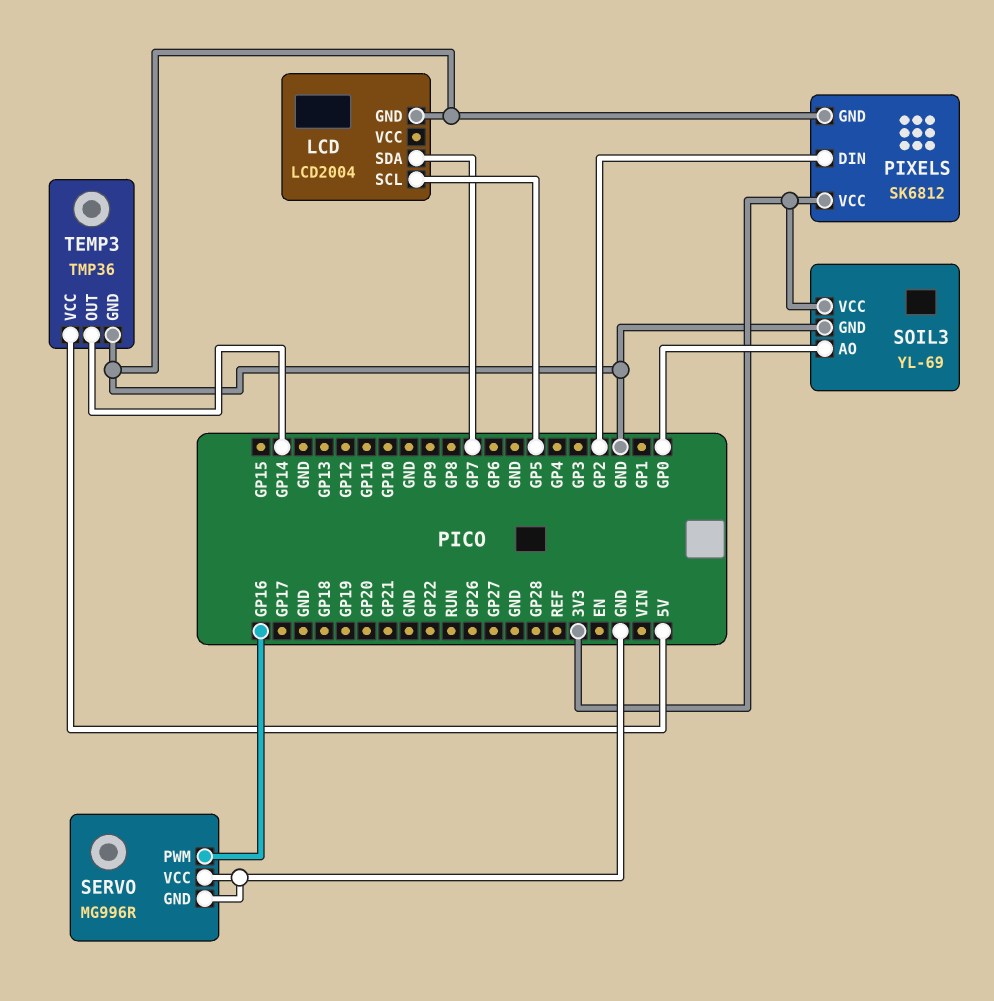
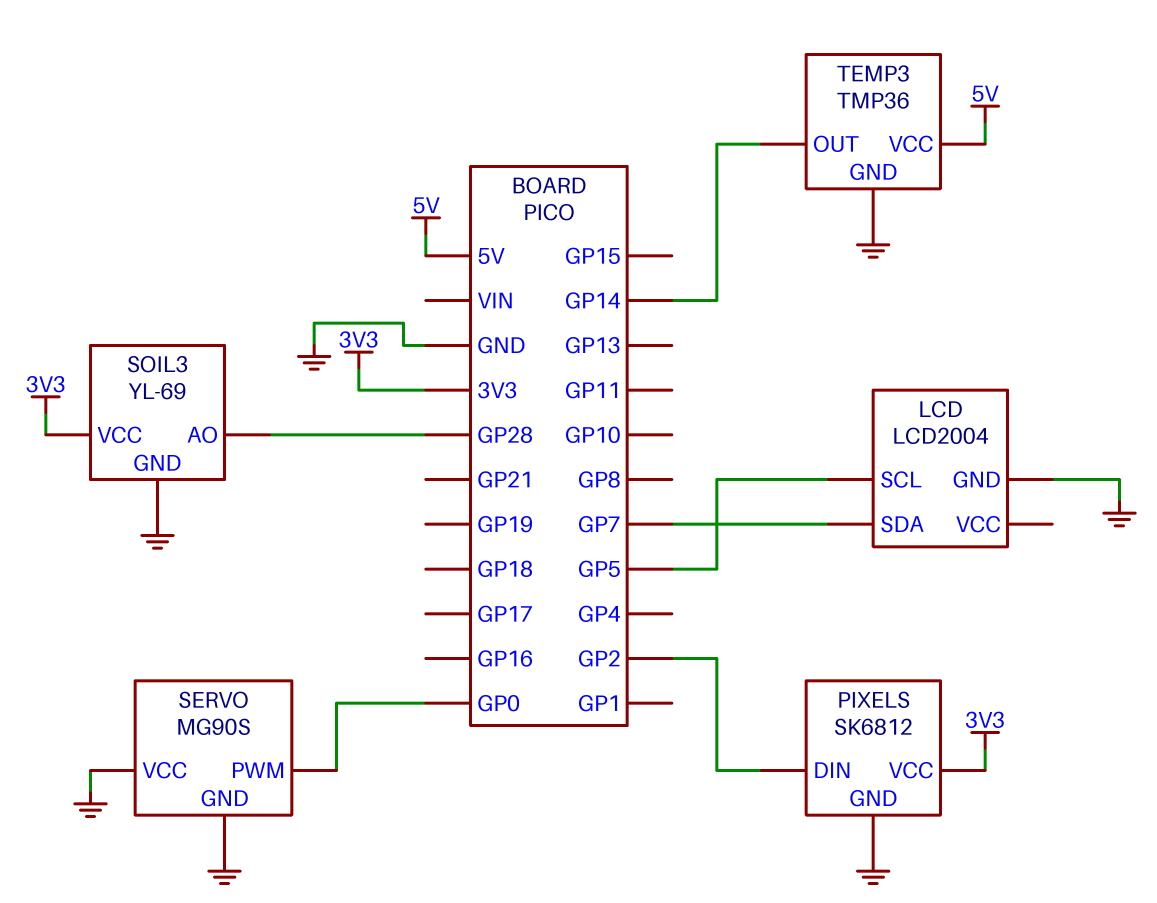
SERVO: MG996R -> MG90S
SERVO pin PWM: GP16 -> GP0
SOIL3 pin AO: GP0 -> GP28

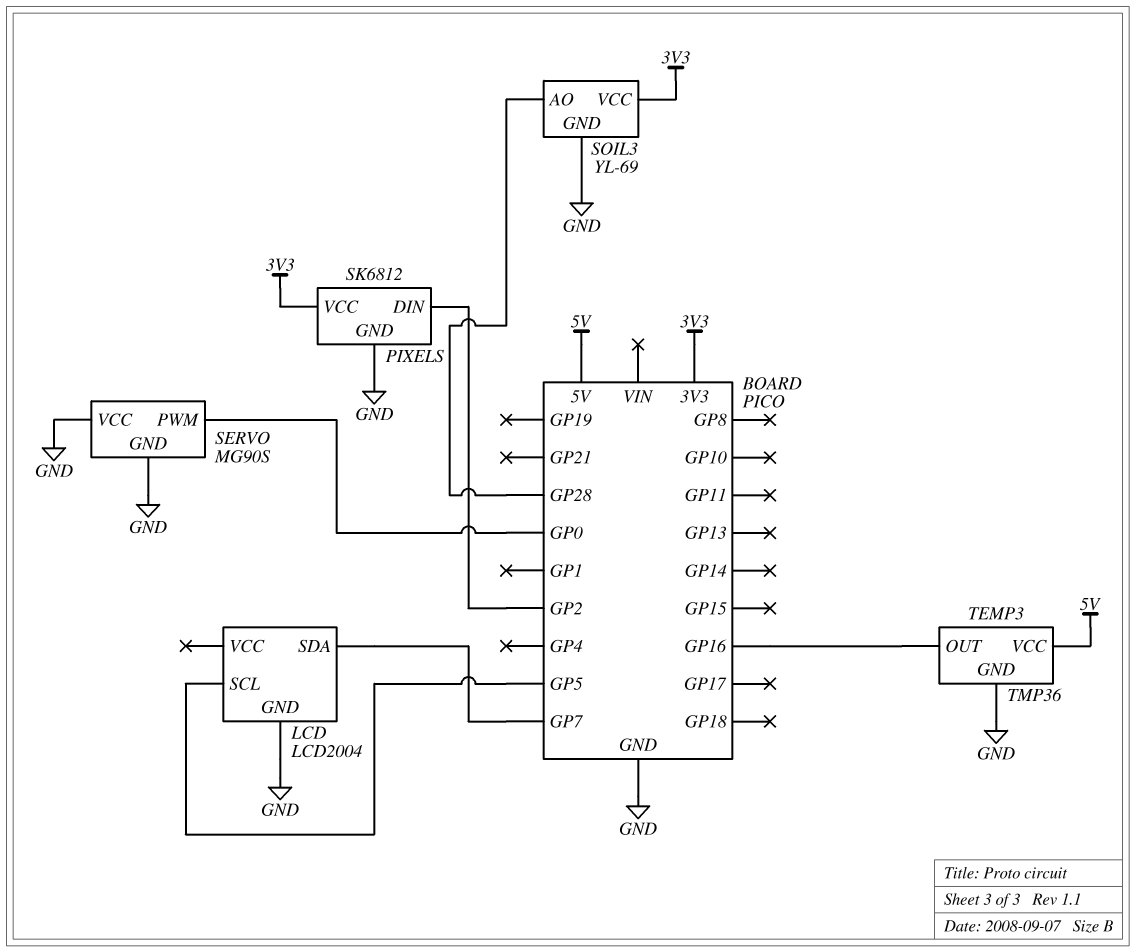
TEMP3 pin OUT: GP14 -> GP16

